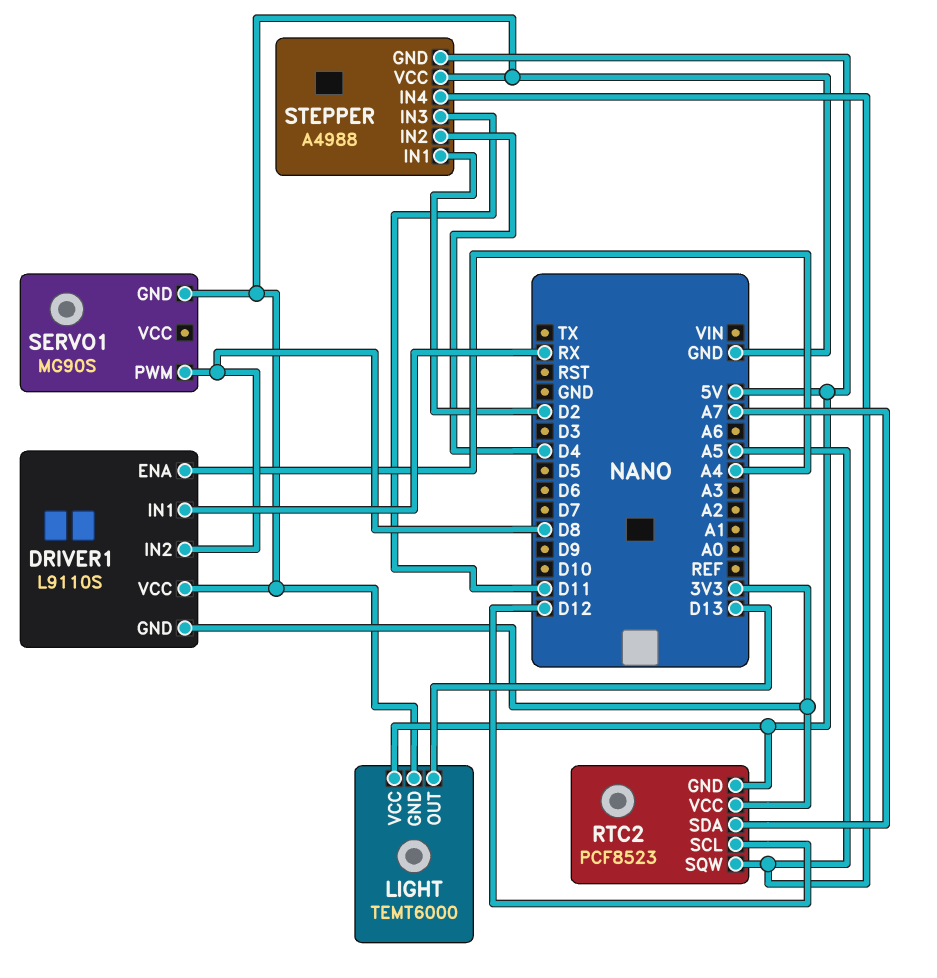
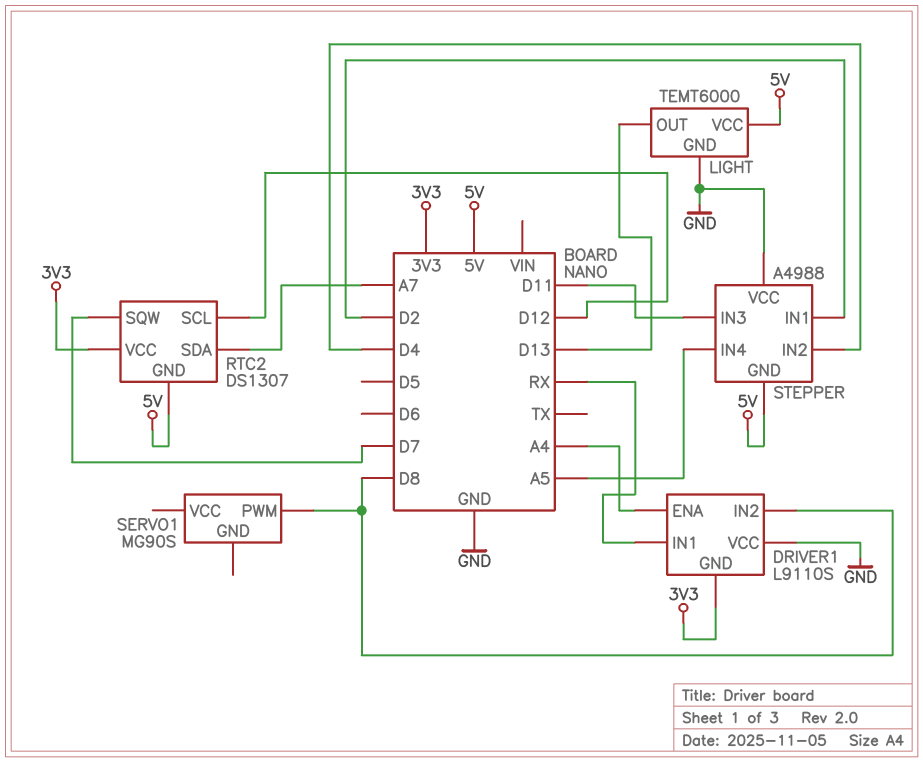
RTC2: PCF8523 -> DS1307
RTC2 pin SQW: A5 -> D7
SERVO1 pin GND: GND -> none

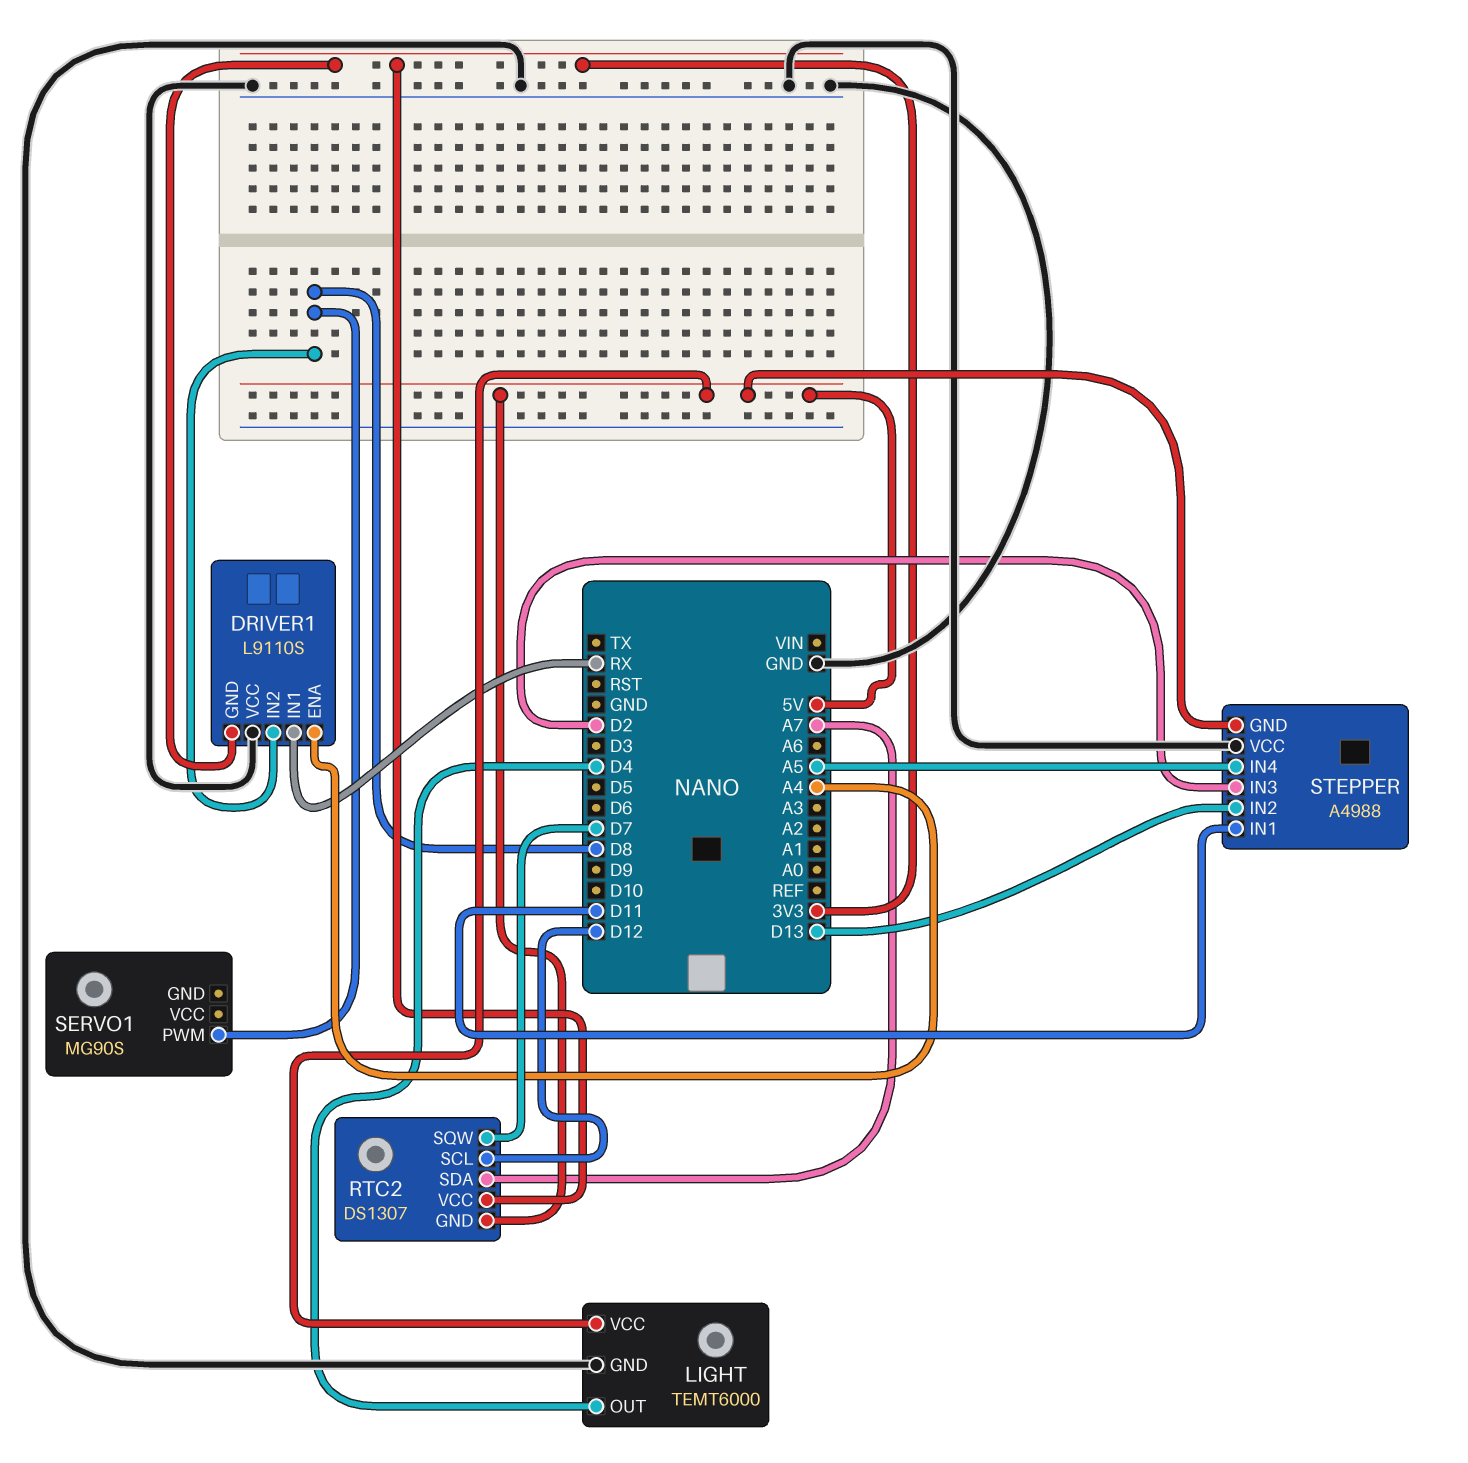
LIGHT pin OUT: D13 -> D4
STEPPER pin IN1: D2 -> D11
STEPPER pin IN2: D4 -> D13
STEPPER pin IN3: D11 -> D2

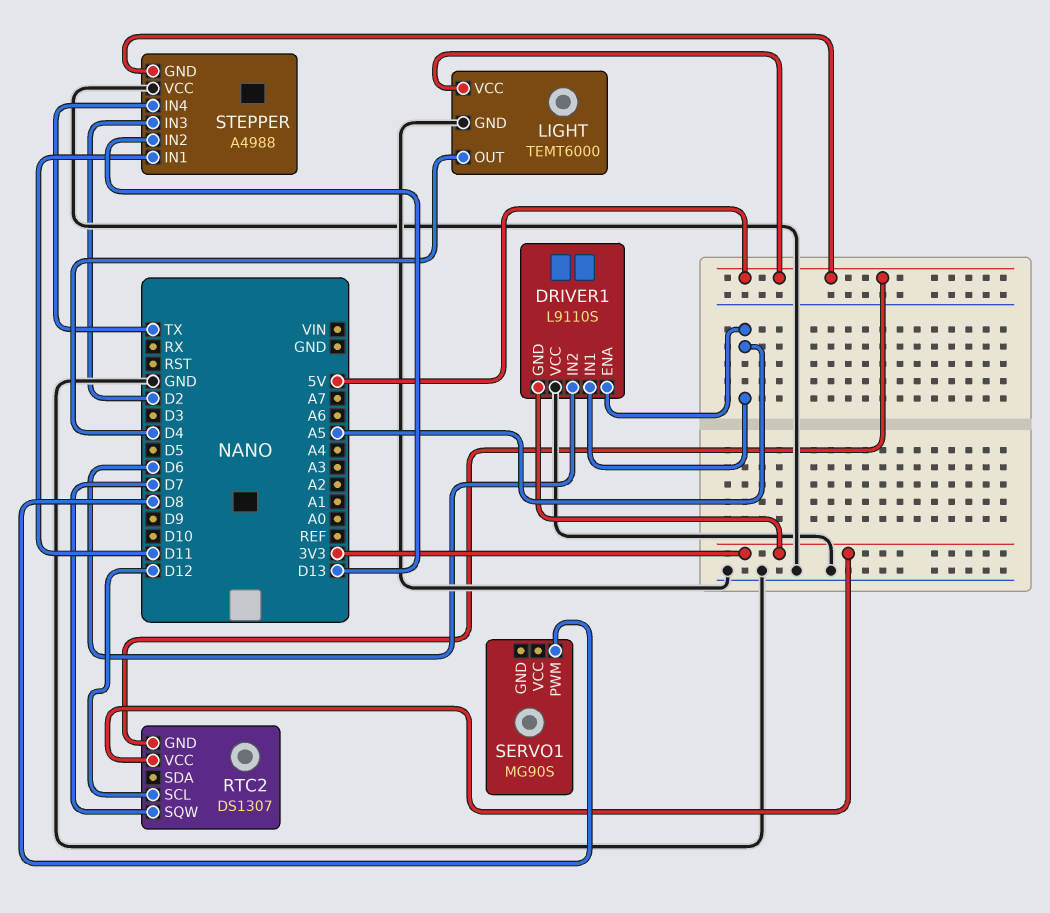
DRIVER1 pin ENA: A4 -> A5
DRIVER1 pin IN1: RX -> A5
DRIVER1 pin IN2: D8 -> D6
RTC2 pin SDA: A7 -> none
STEPPER pin IN4: A5 -> TX

